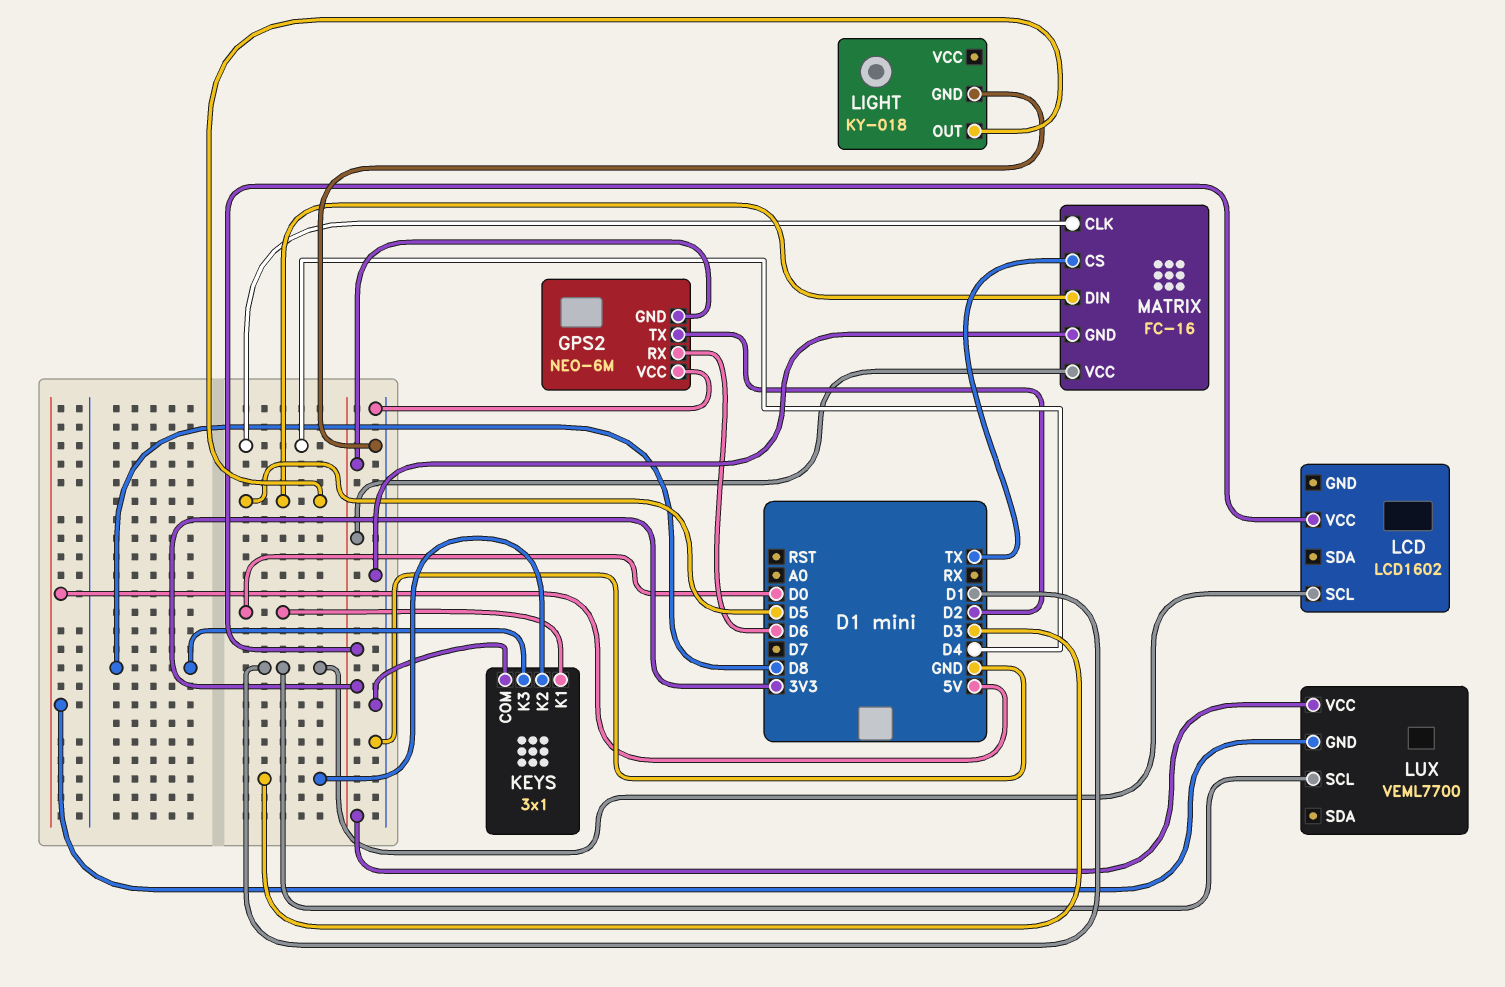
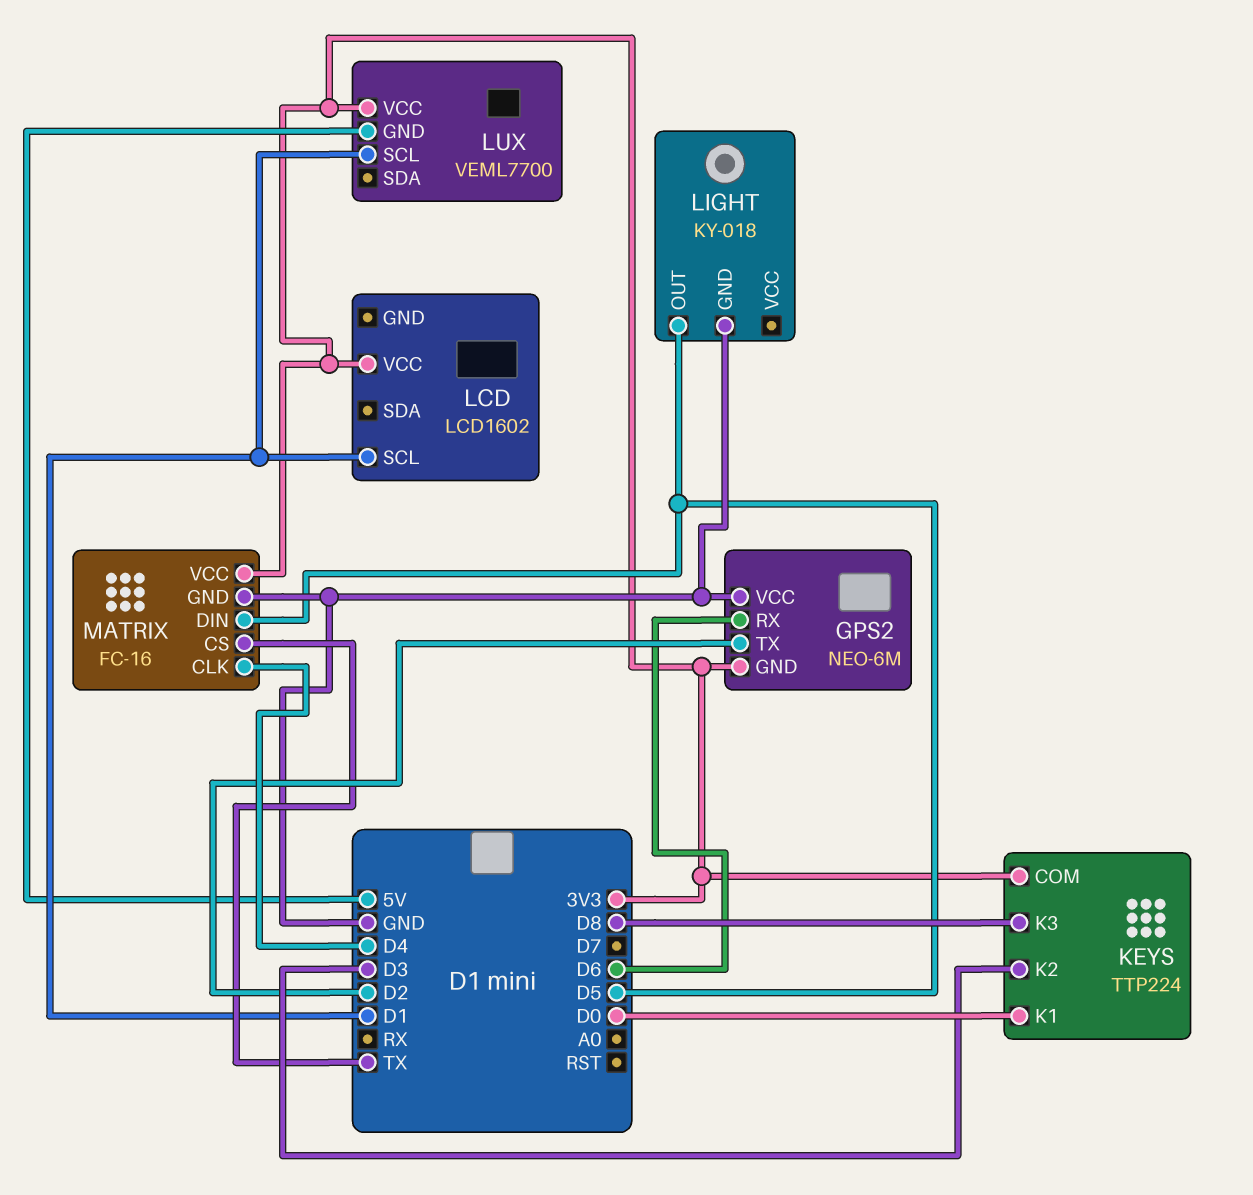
KEYS: 3x1 -> TTP224
KEYS pin COM: GND -> 3V3

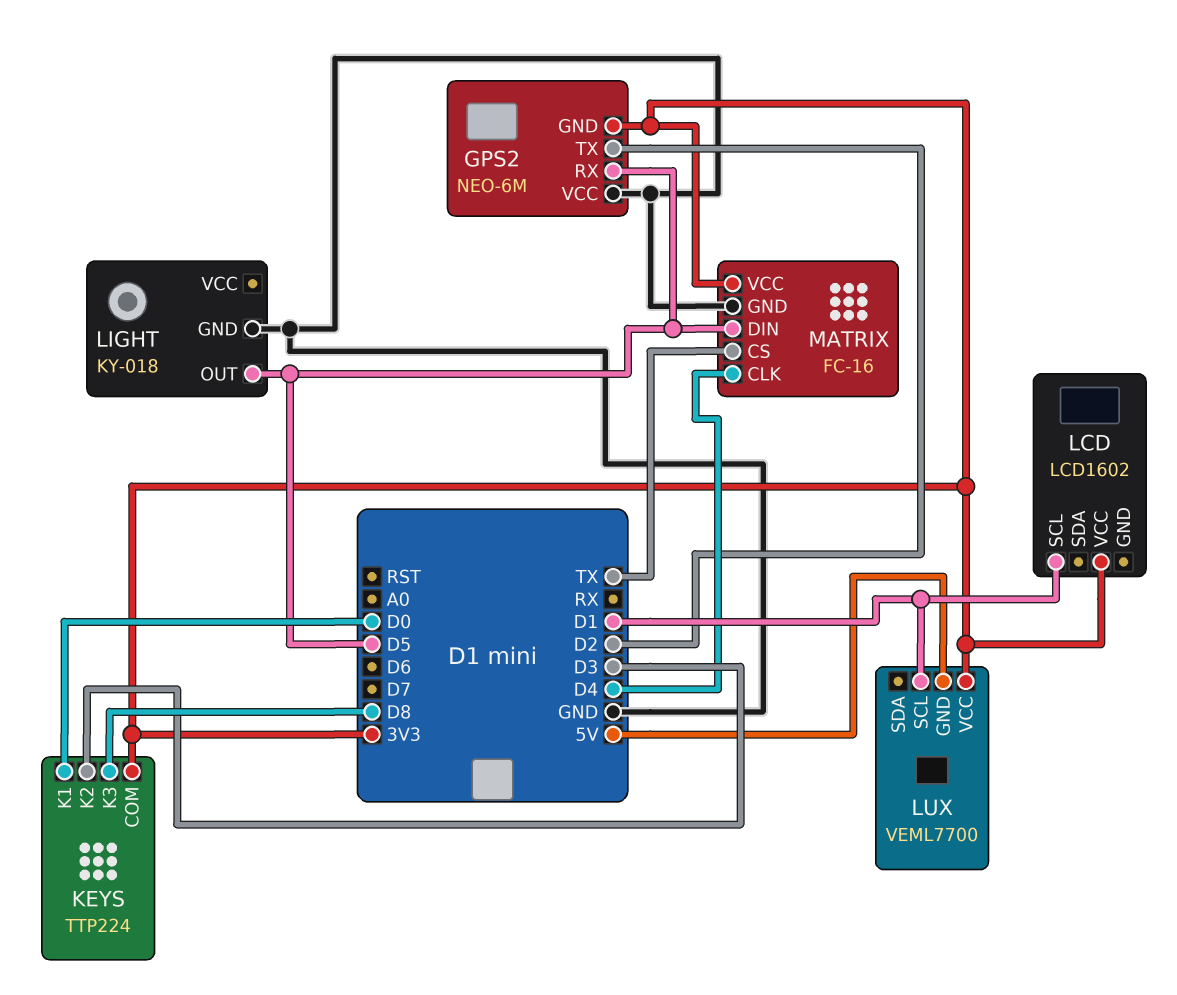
GPS2 pin RX: D6 -> D5

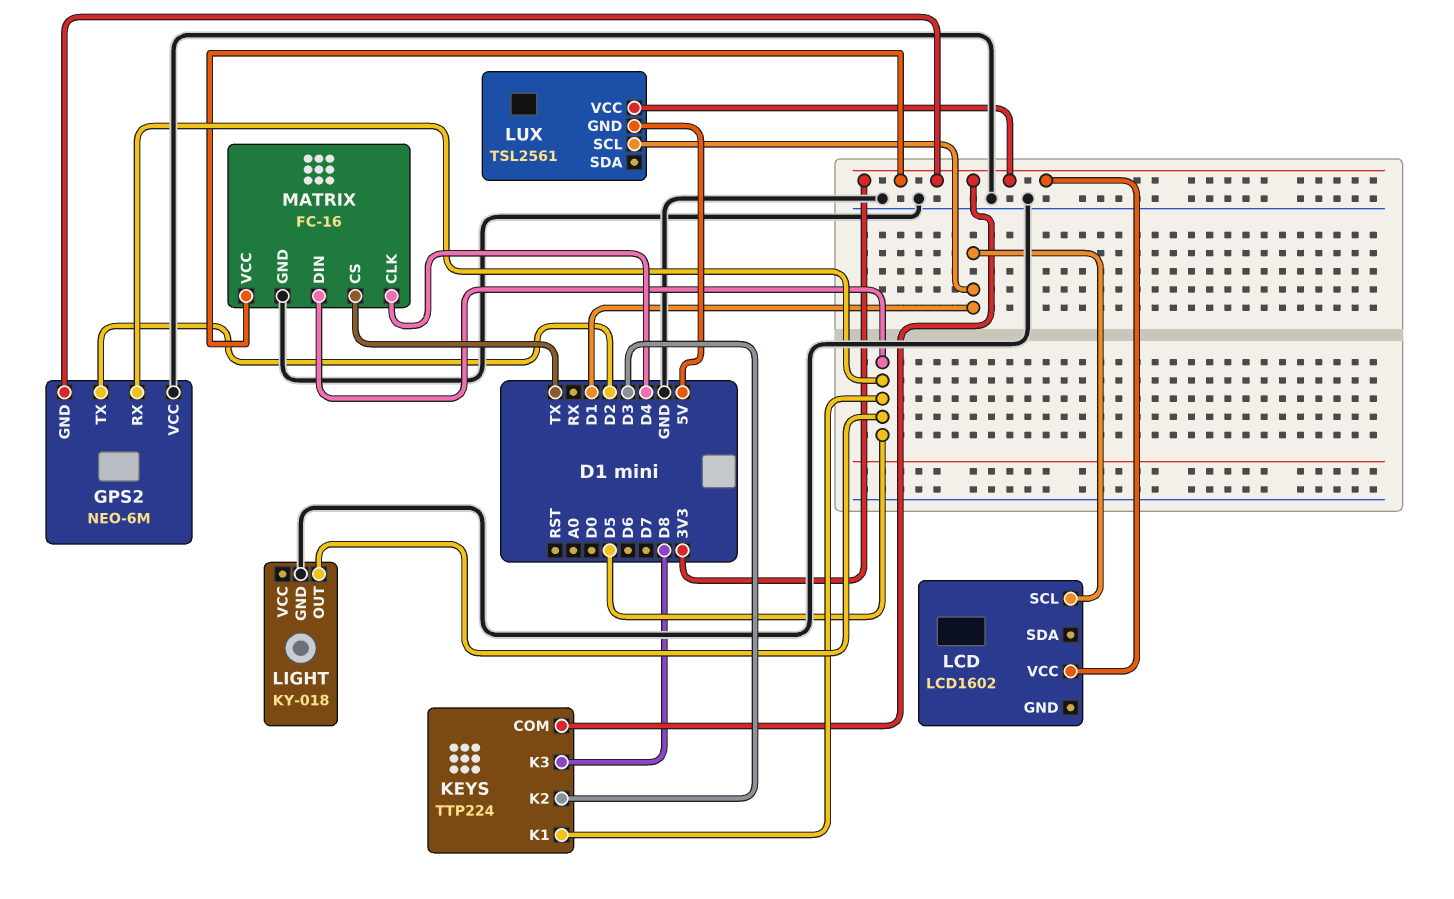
KEYS pin K1: D0 -> D5
LUX: VEML7700 -> TSL2561

